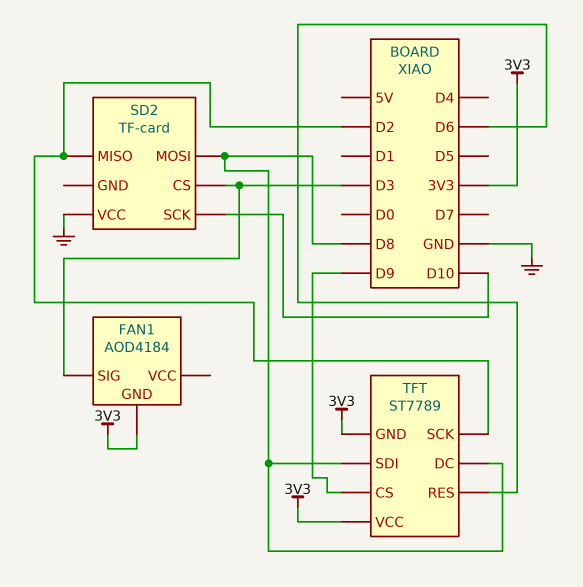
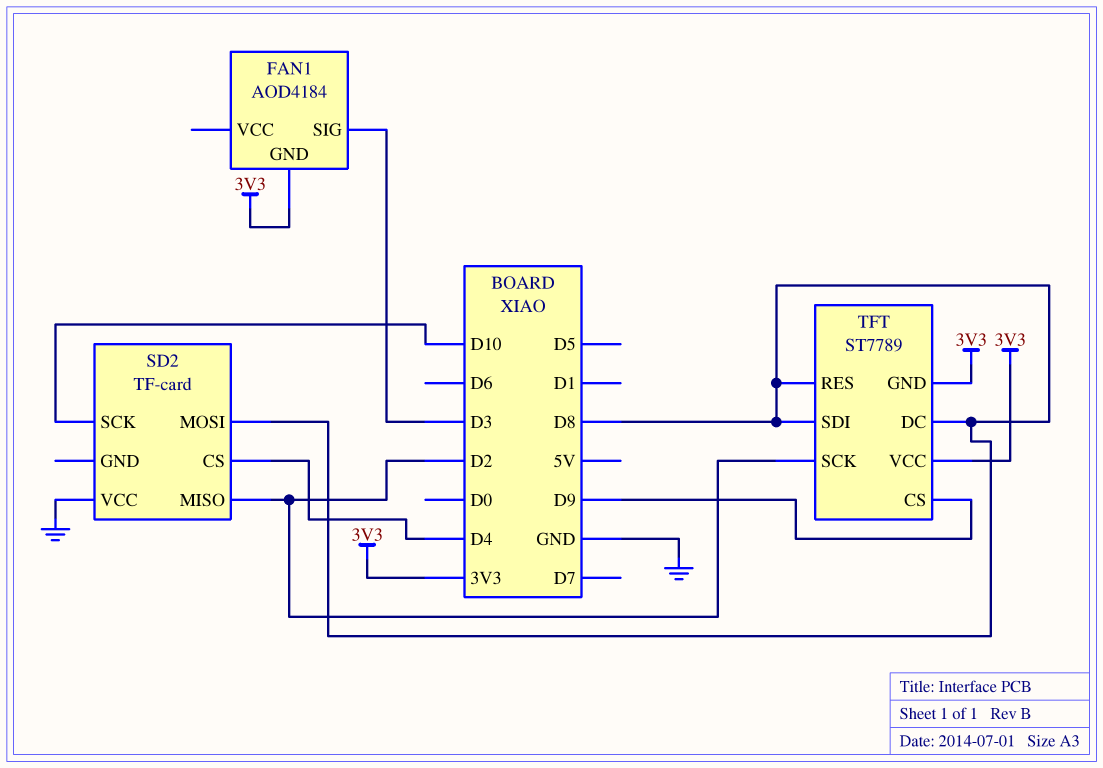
SD2 pin CS: D3 -> D4
TFT pin RES: D6 -> D8

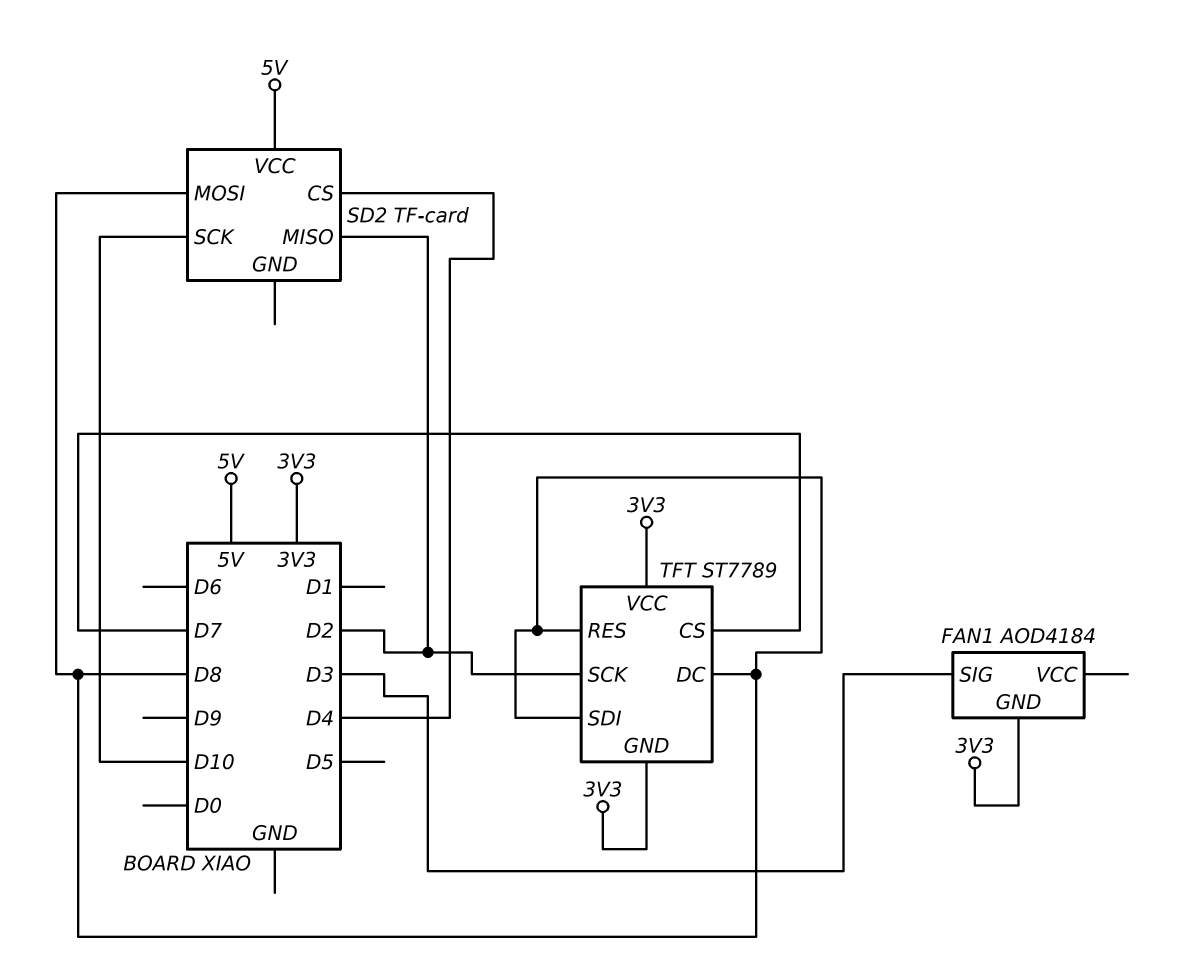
SD2 pin VCC: GND -> 5V
TFT pin CS: D9 -> D7

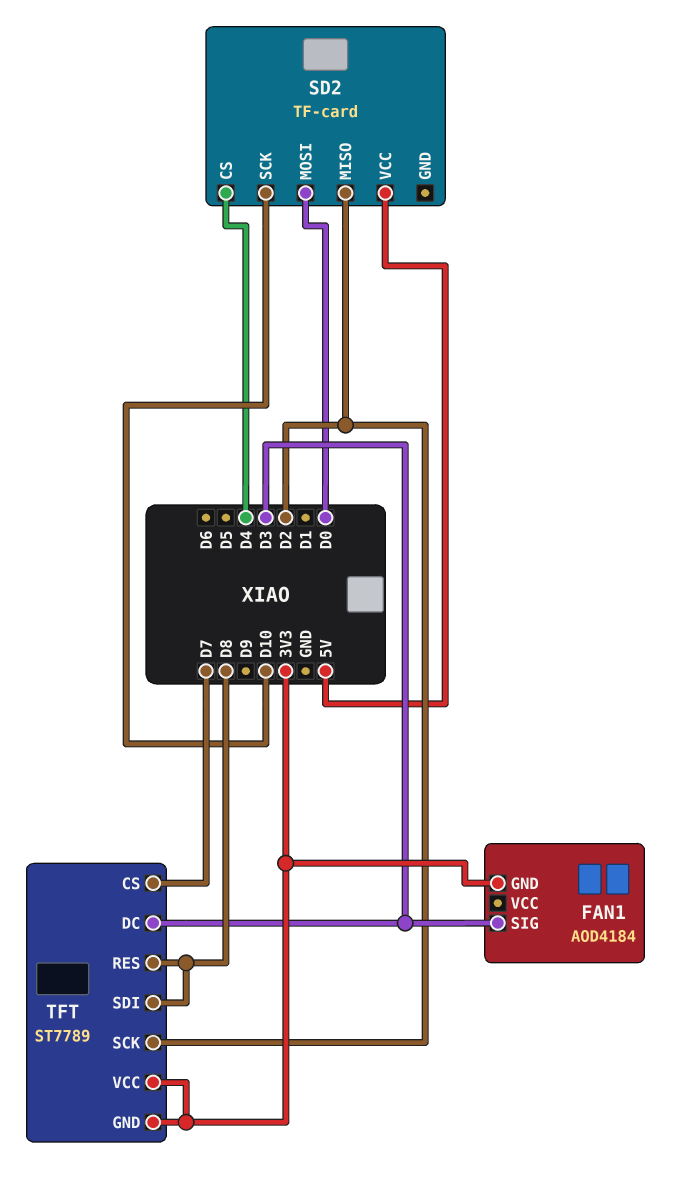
SD2 pin MOSI: D8 -> D0
TFT pin DC: D8 -> D3

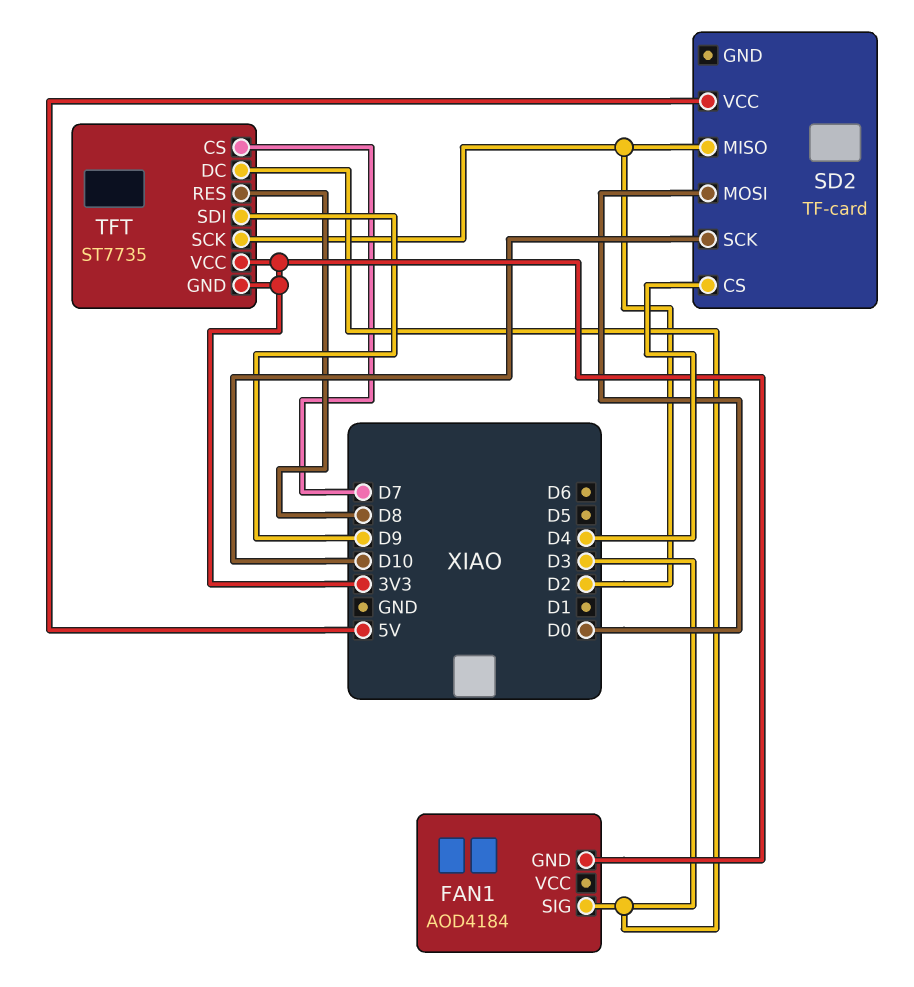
TFT: ST7789 -> ST7735
TFT pin SDI: D8 -> D9

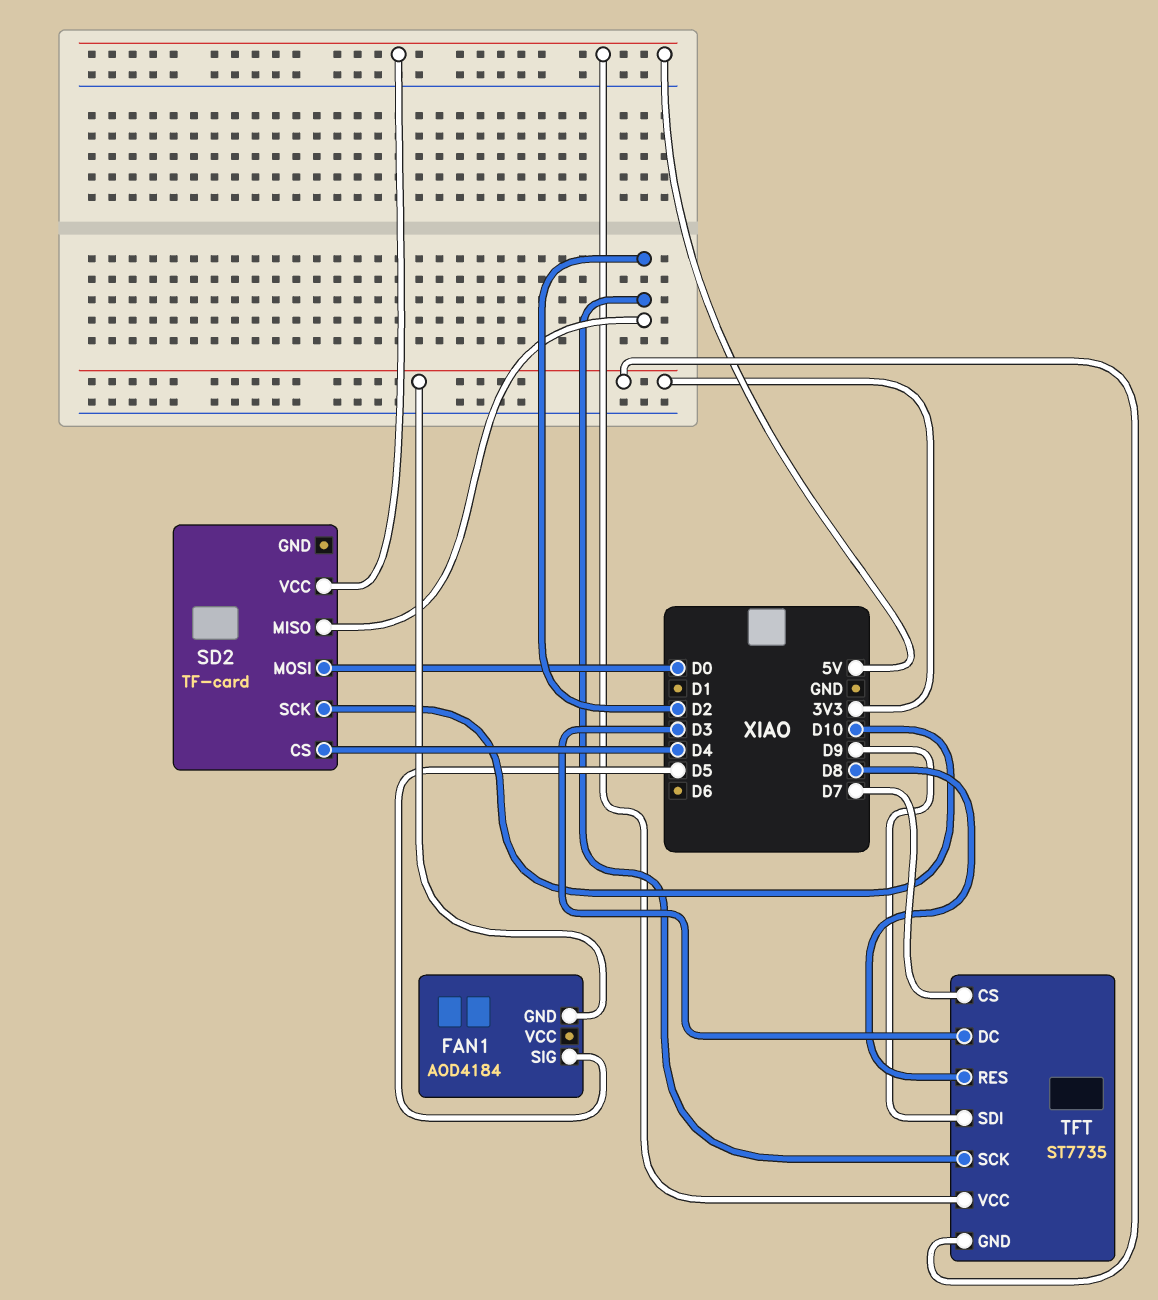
FAN1 pin SIG: D3 -> D5
TFT pin VCC: 3V3 -> 5V

